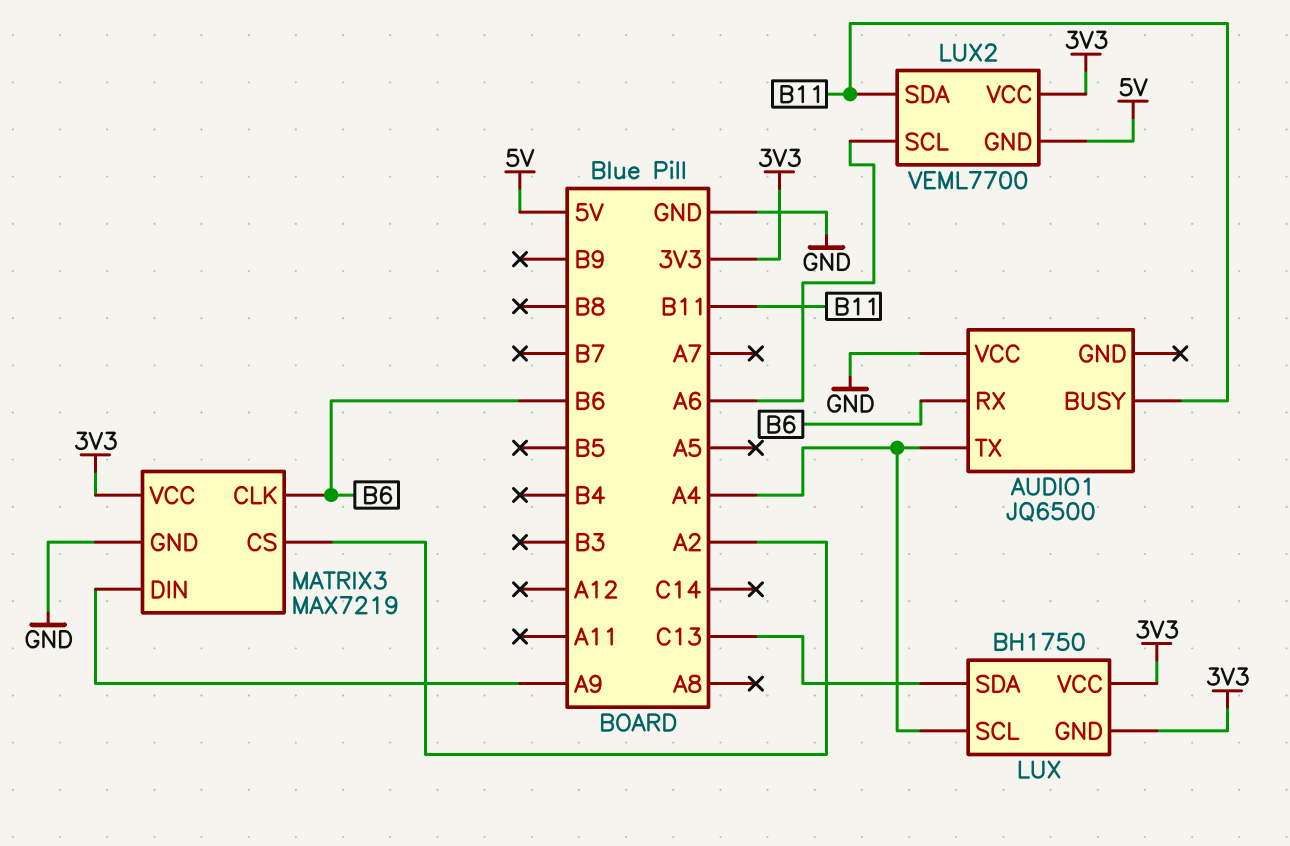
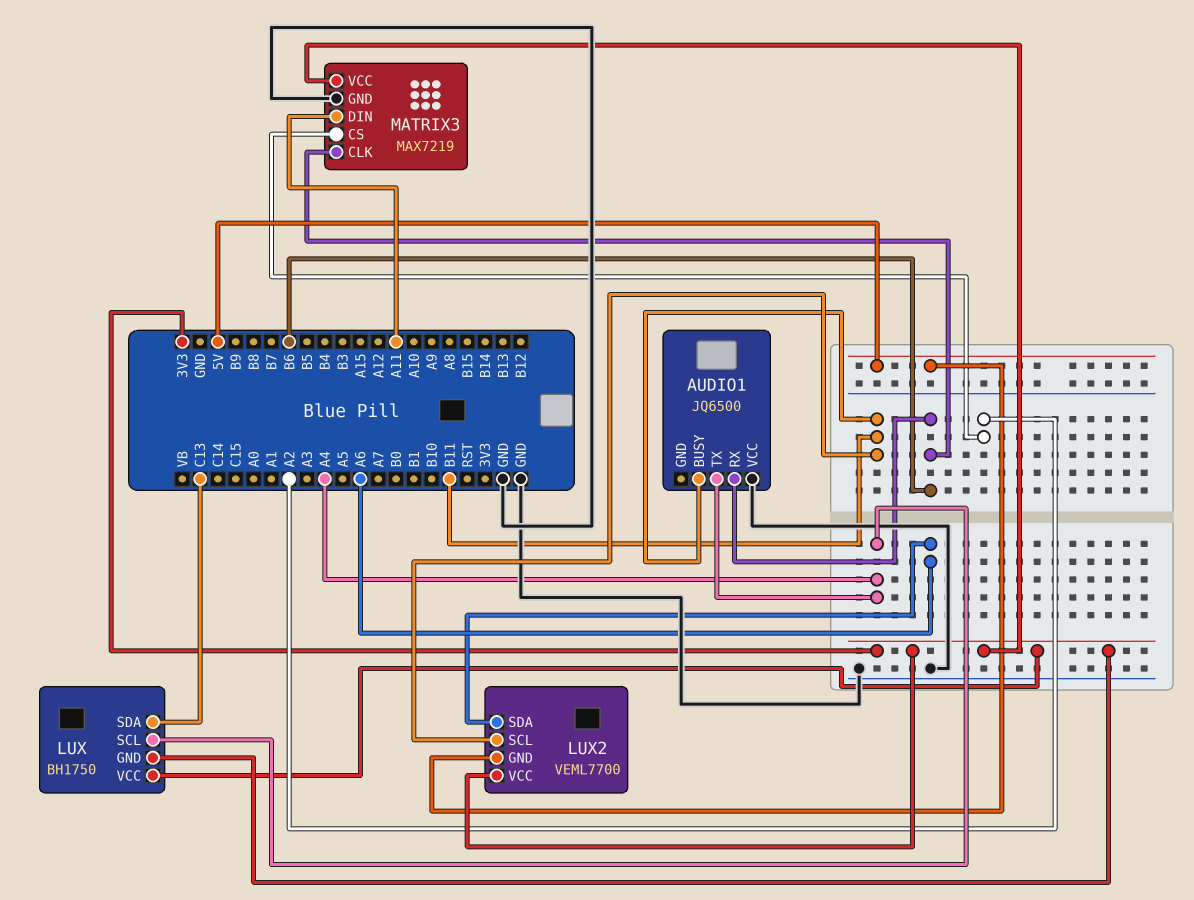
LUX2 pin SCL: A6 -> B11
LUX2 pin SDA: B11 -> A6
MATRIX3 pin DIN: A9 -> A11

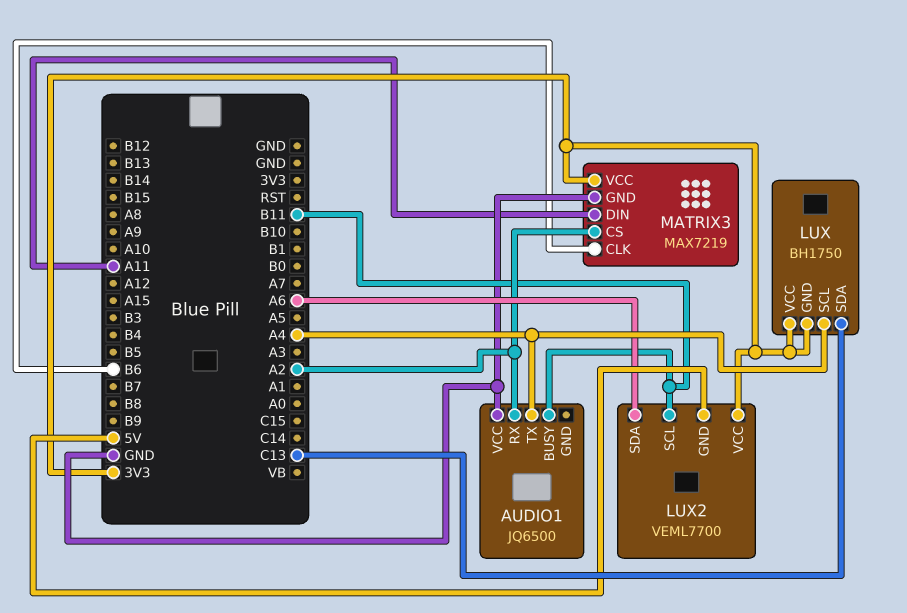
AUDIO1 pin RX: B6 -> A2

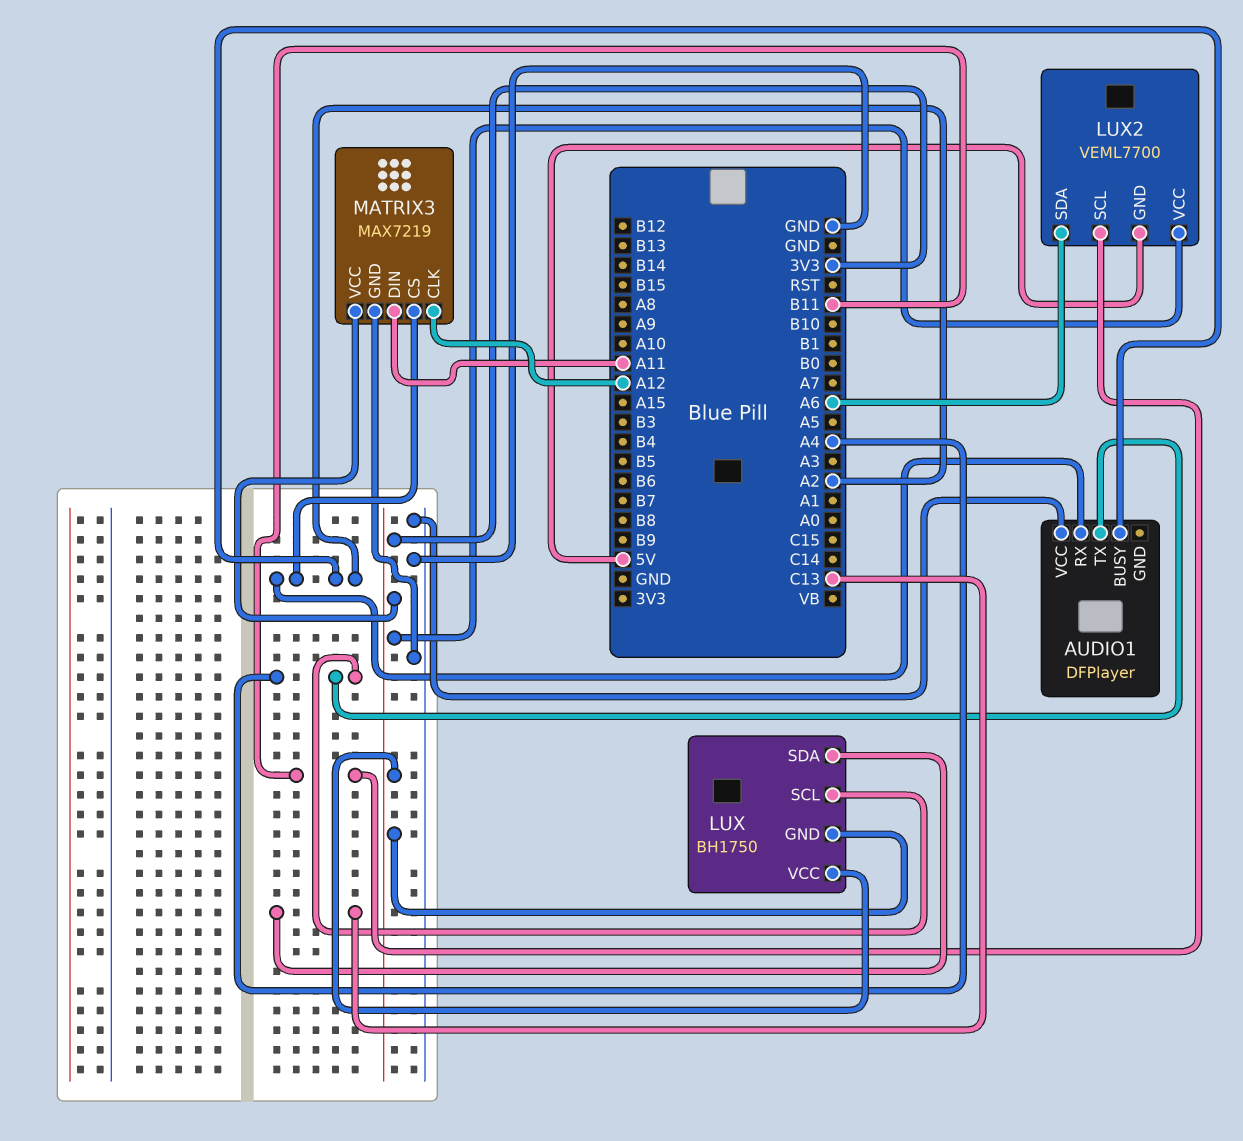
AUDIO1: JQ6500 -> DFPlayer
AUDIO1 pin BUSY: B11 -> A2
MATRIX3 pin CLK: B6 -> A12

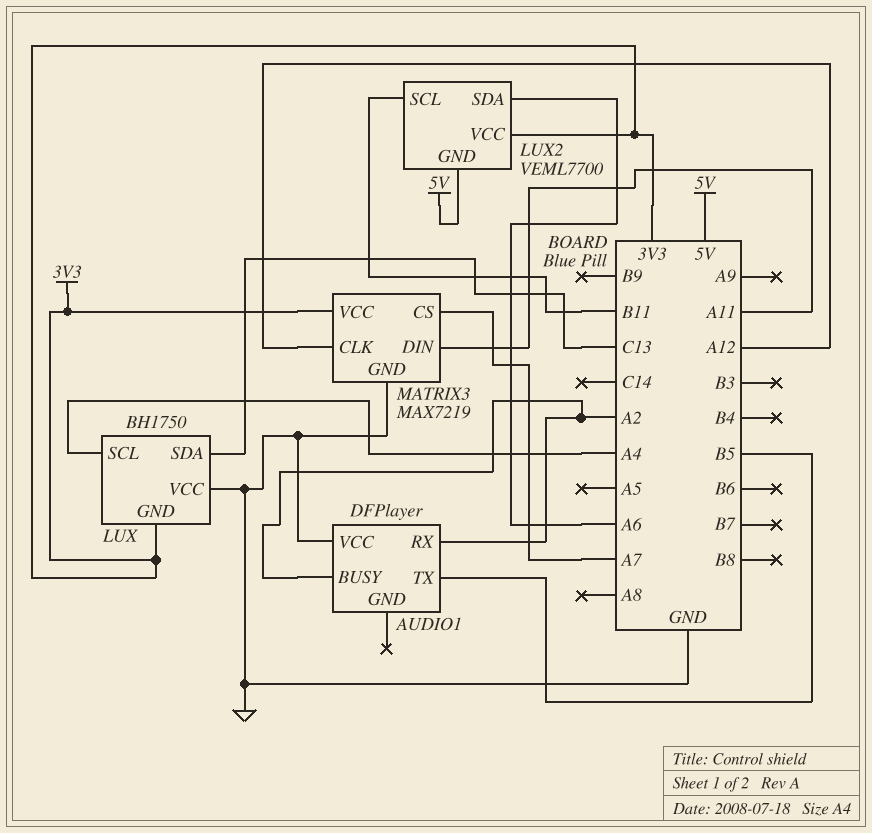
AUDIO1 pin TX: A4 -> B5
LUX pin VCC: 3V3 -> GND
MATRIX3 pin CS: A2 -> A7

